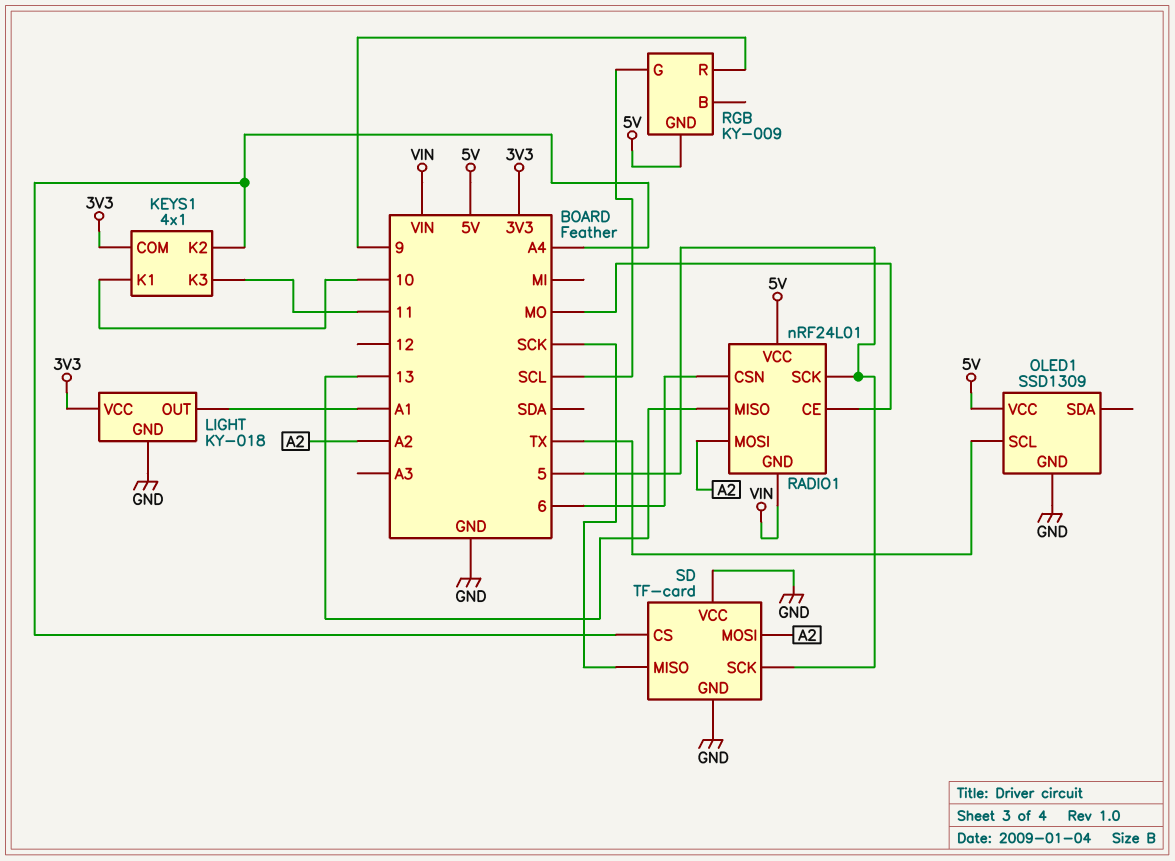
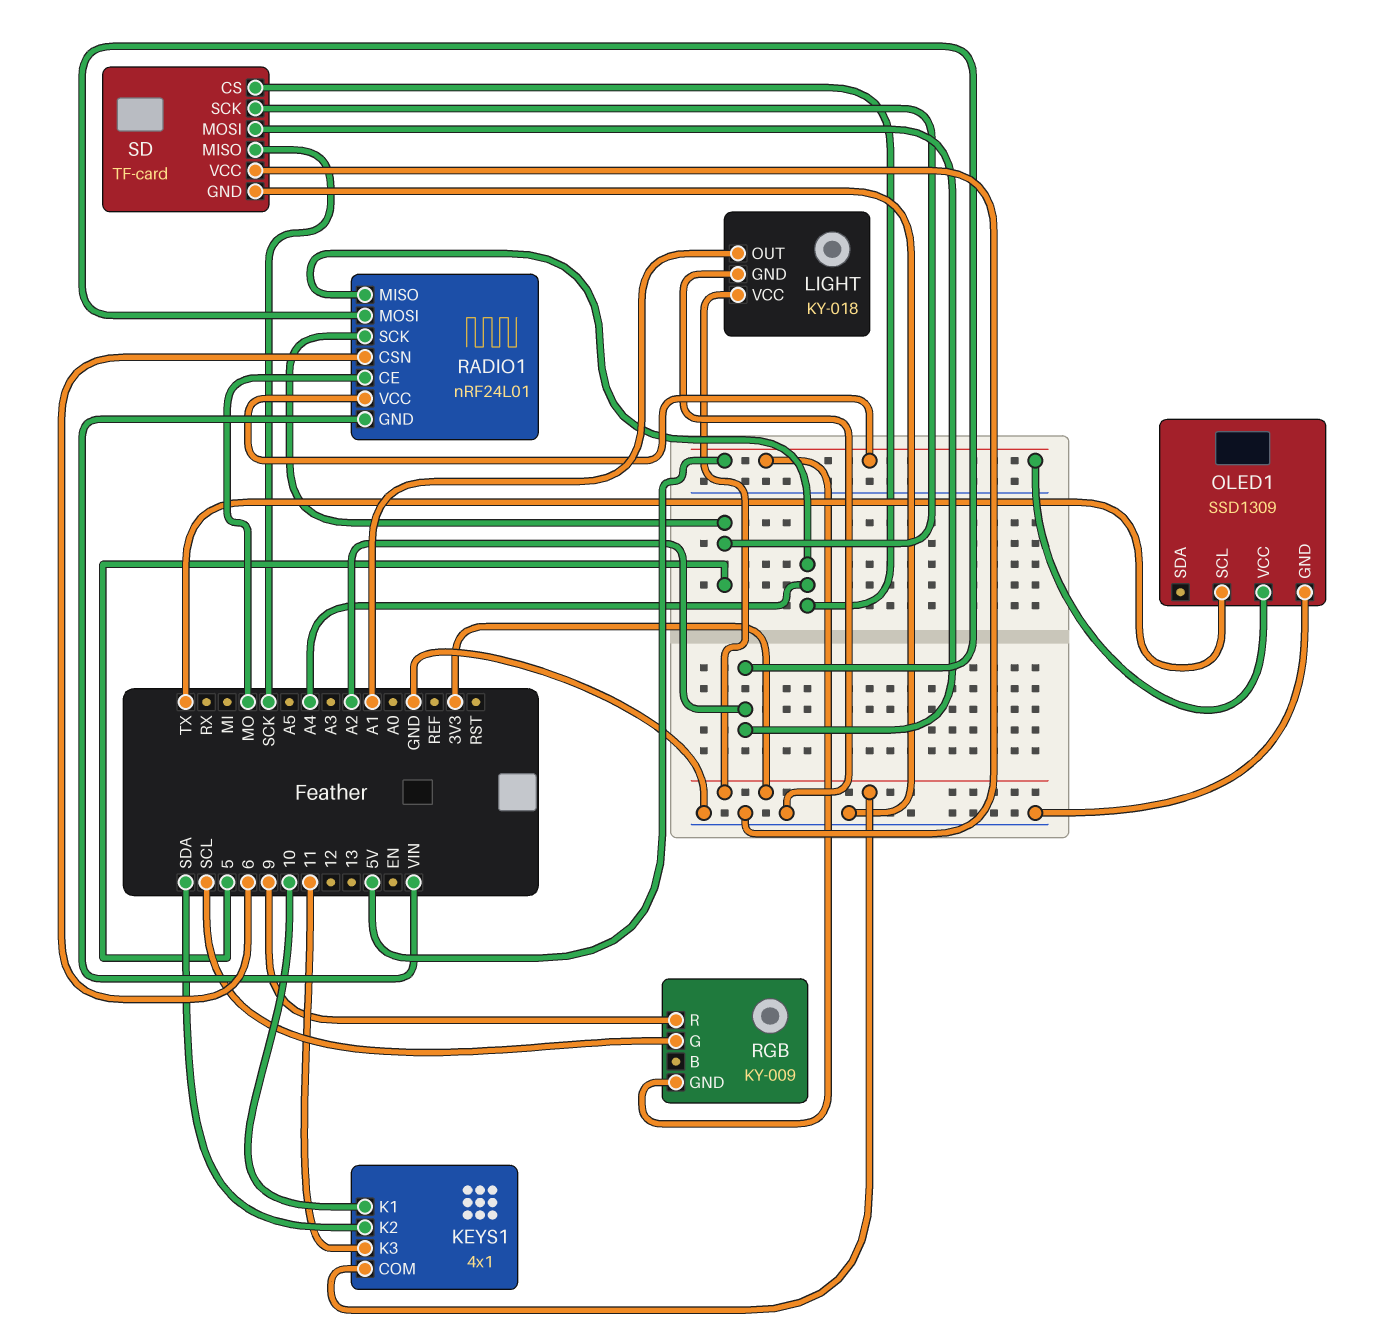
KEYS1 pin K2: A4 -> SDA
RADIO1 pin MISO: 13 -> A4

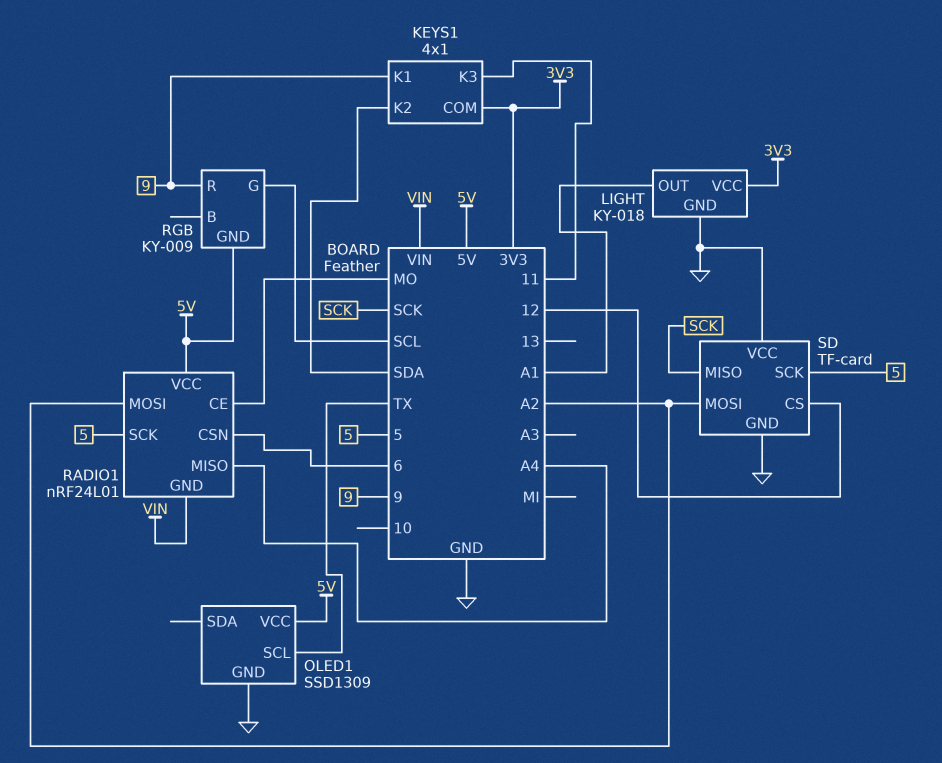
KEYS1 pin K1: 10 -> 9
SD pin CS: A4 -> 12

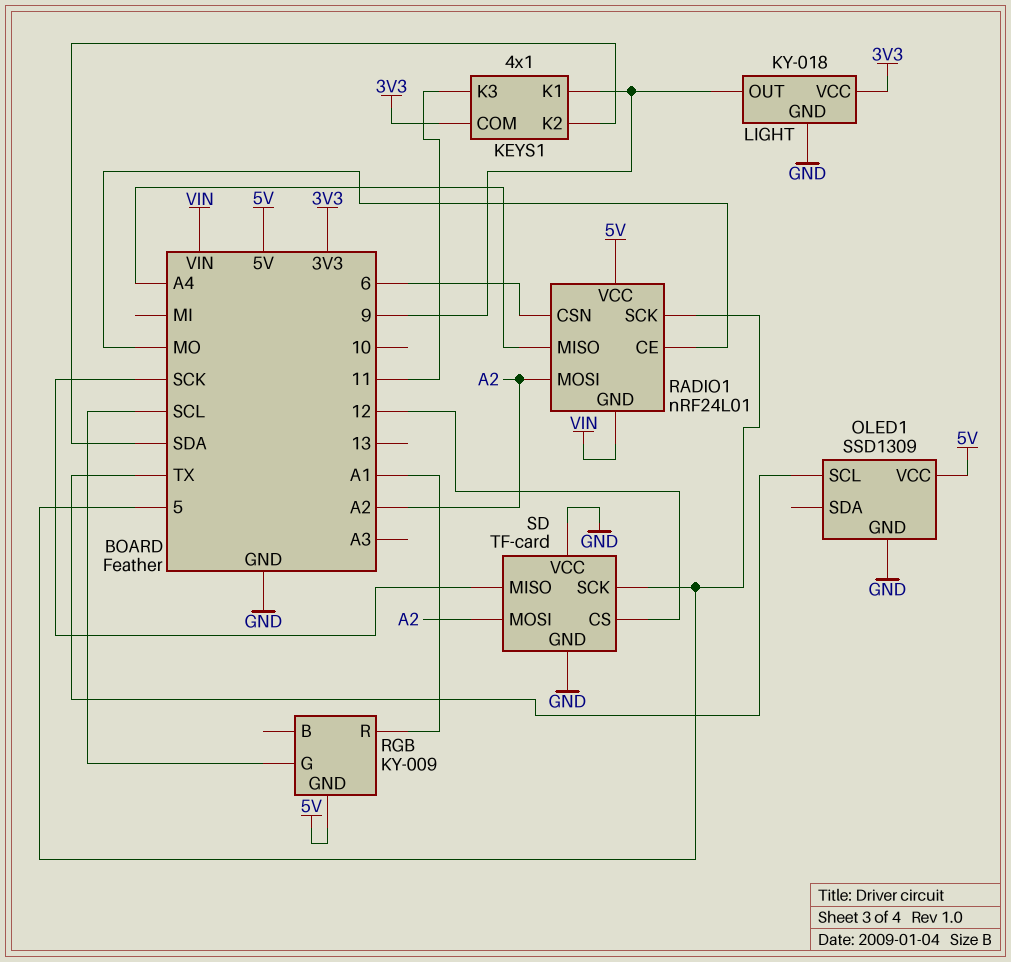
LIGHT pin OUT: A1 -> 9
RGB pin R: 9 -> A1

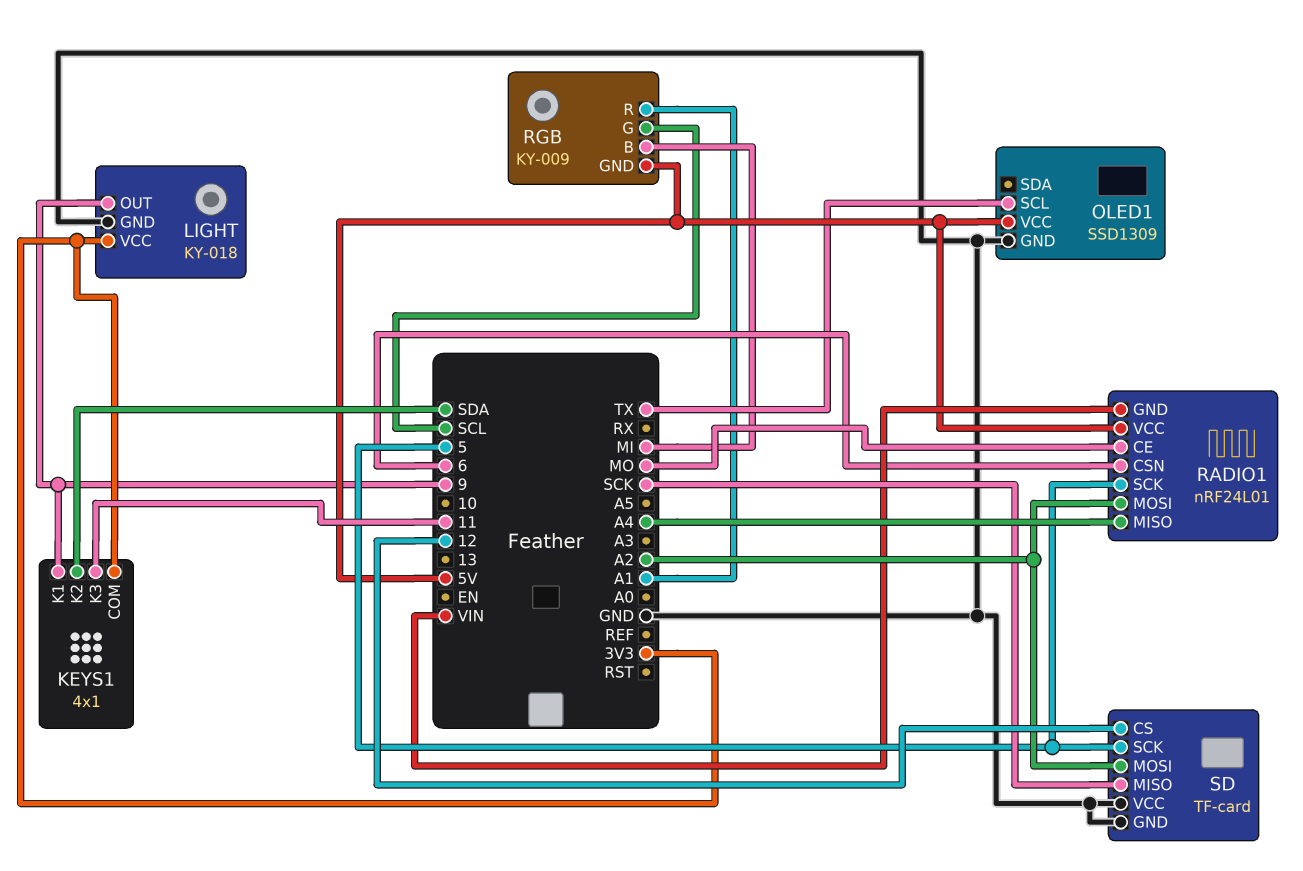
RGB pin B: none -> MI

